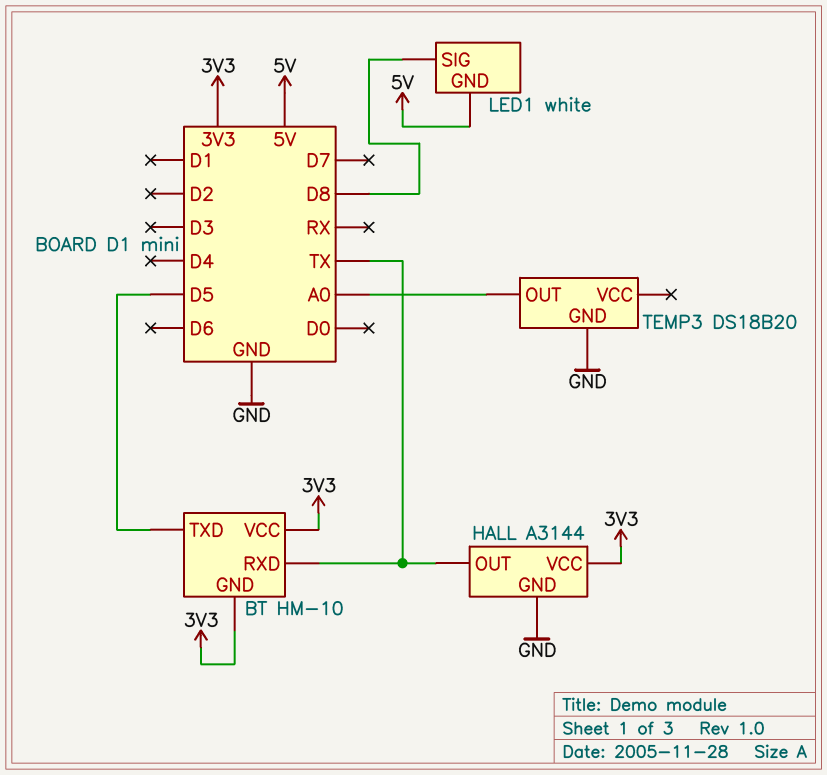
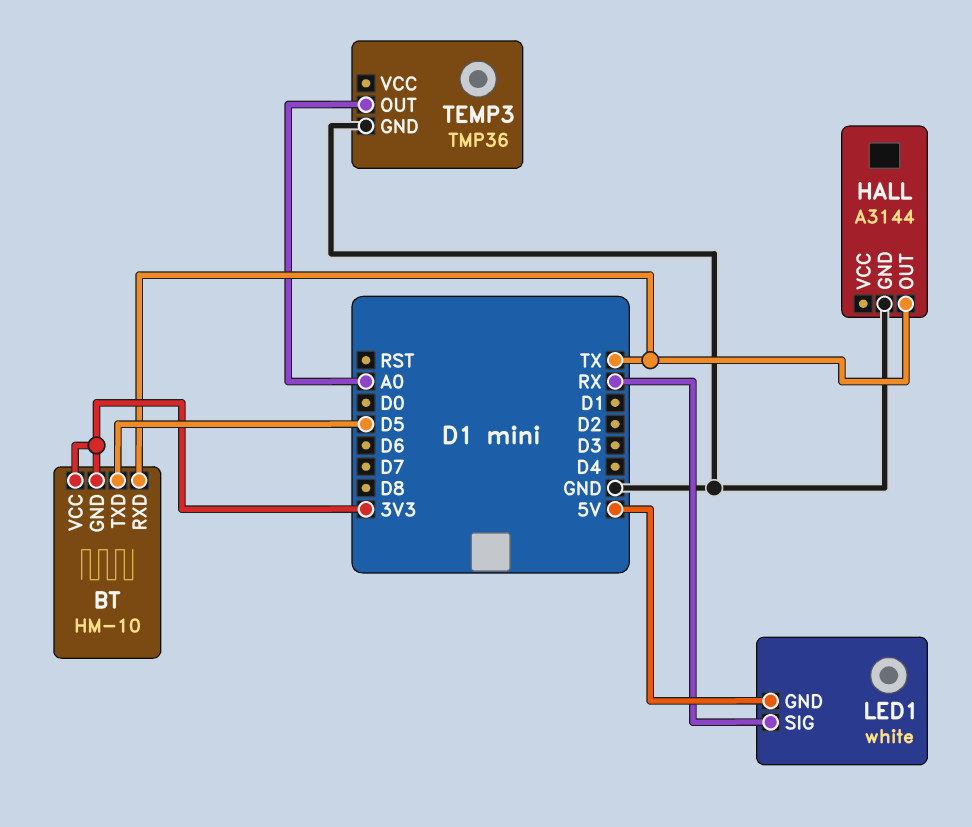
HALL pin VCC: 3V3 -> none
LED1 pin SIG: D8 -> RX
TEMP3: DS18B20 -> TMP36

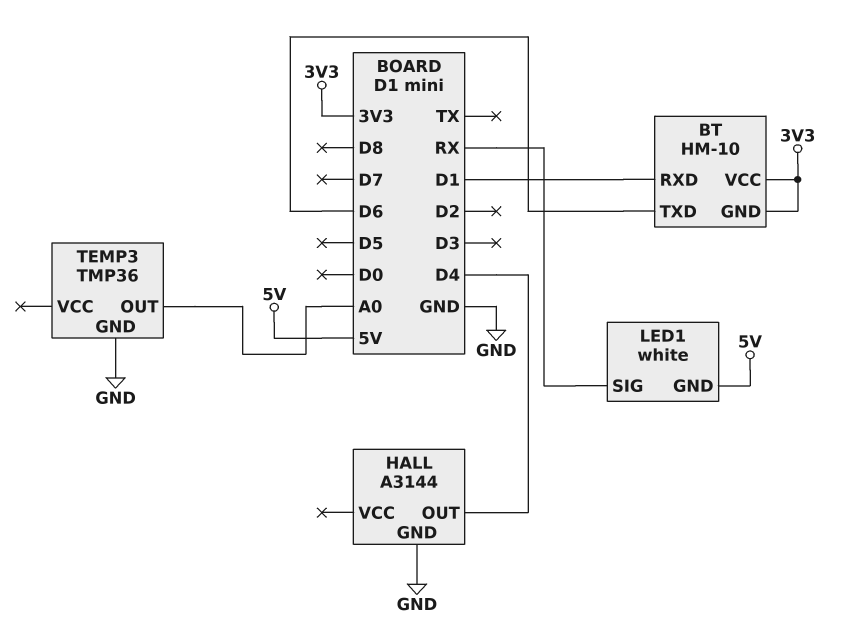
BT pin RXD: TX -> D1
BT pin TXD: D5 -> D6
HALL pin OUT: TX -> D4

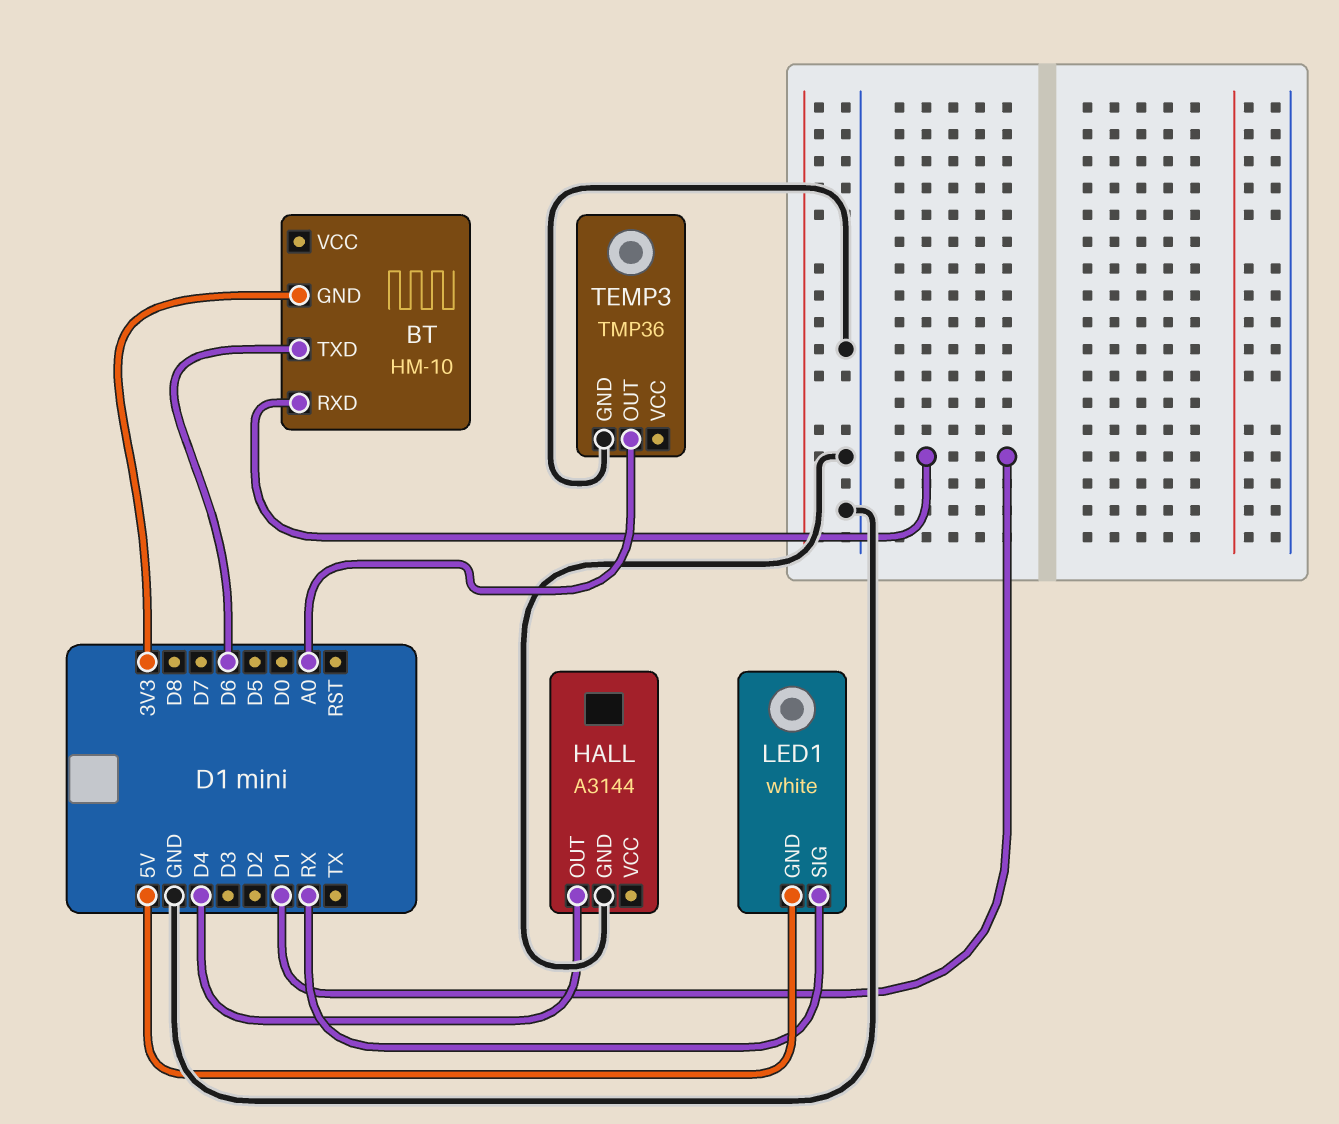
BT pin VCC: 3V3 -> none

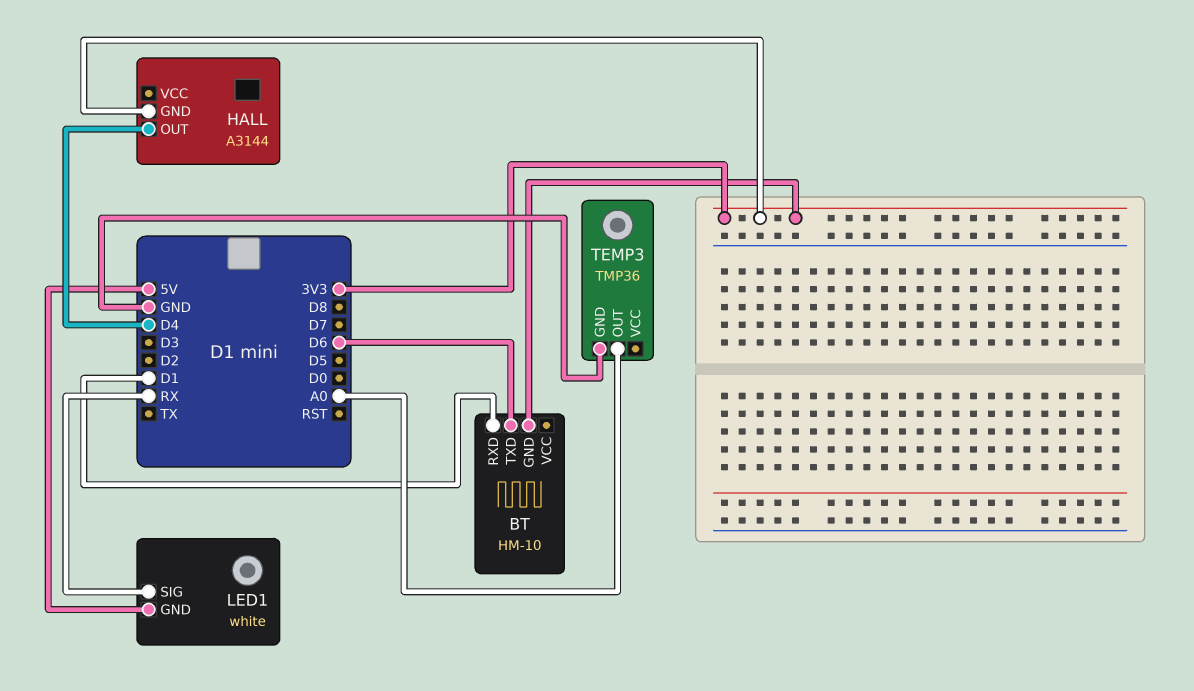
HALL pin GND: GND -> 3V3

